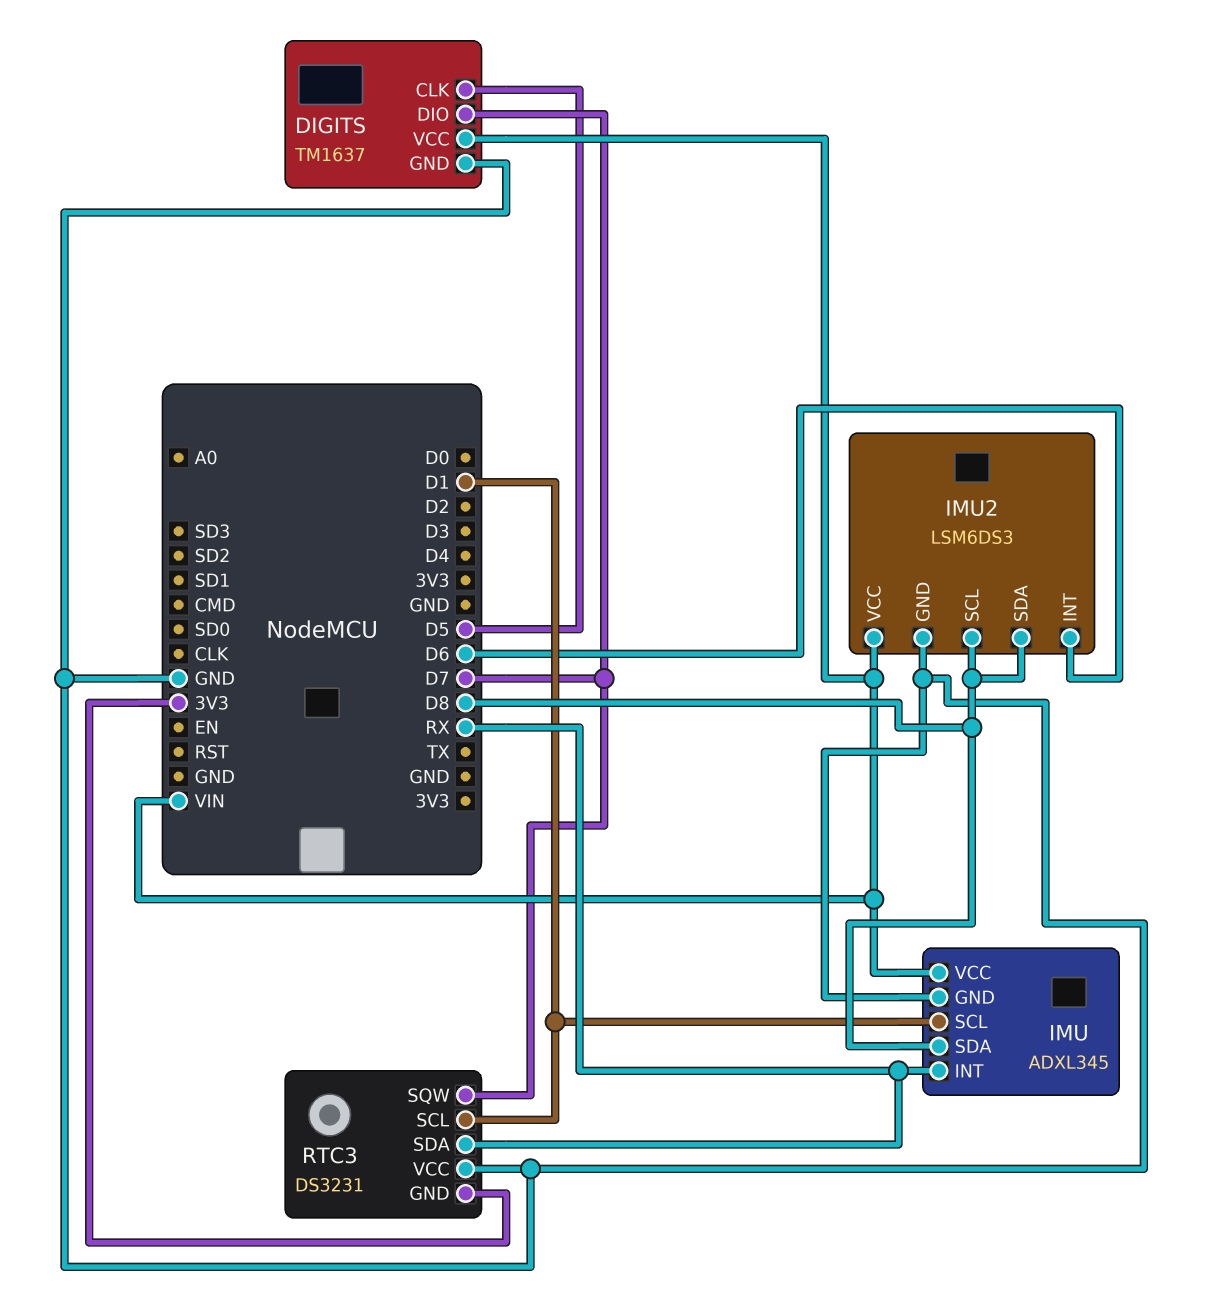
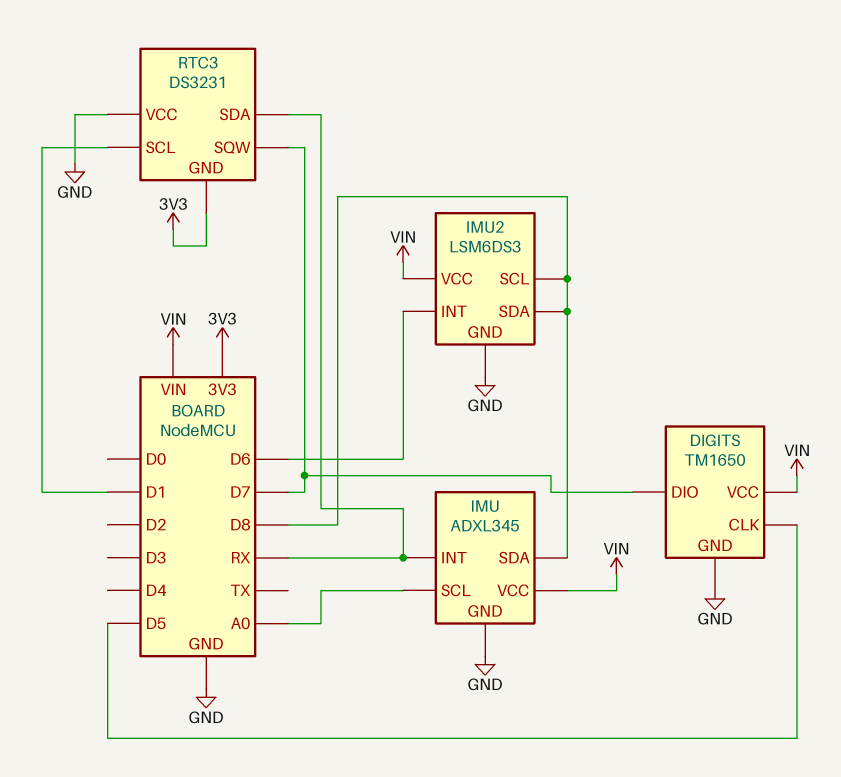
DIGITS: TM1637 -> TM1650
IMU pin SCL: D1 -> A0

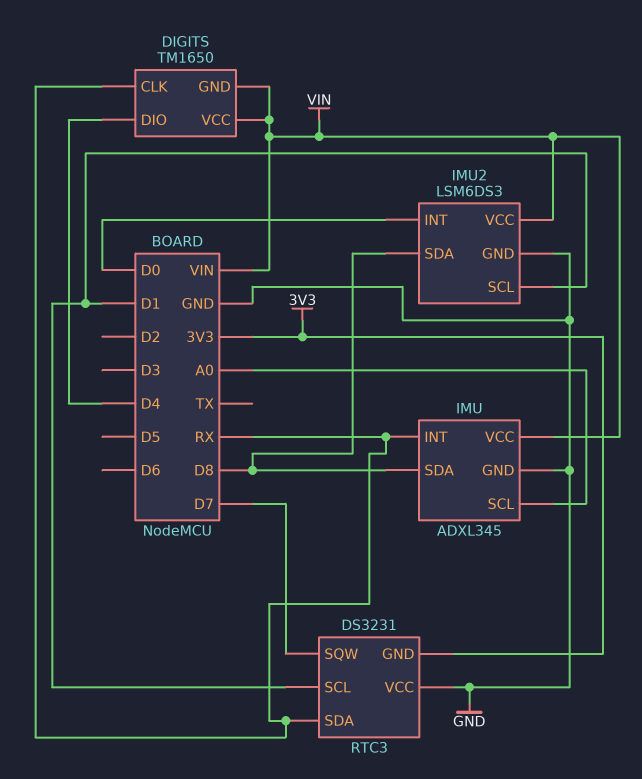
DIGITS pin CLK: D5 -> RX
DIGITS pin DIO: D7 -> D4
DIGITS pin GND: GND -> VIN
IMU2 pin INT: D6 -> D0
IMU2 pin SCL: D8 -> D1

